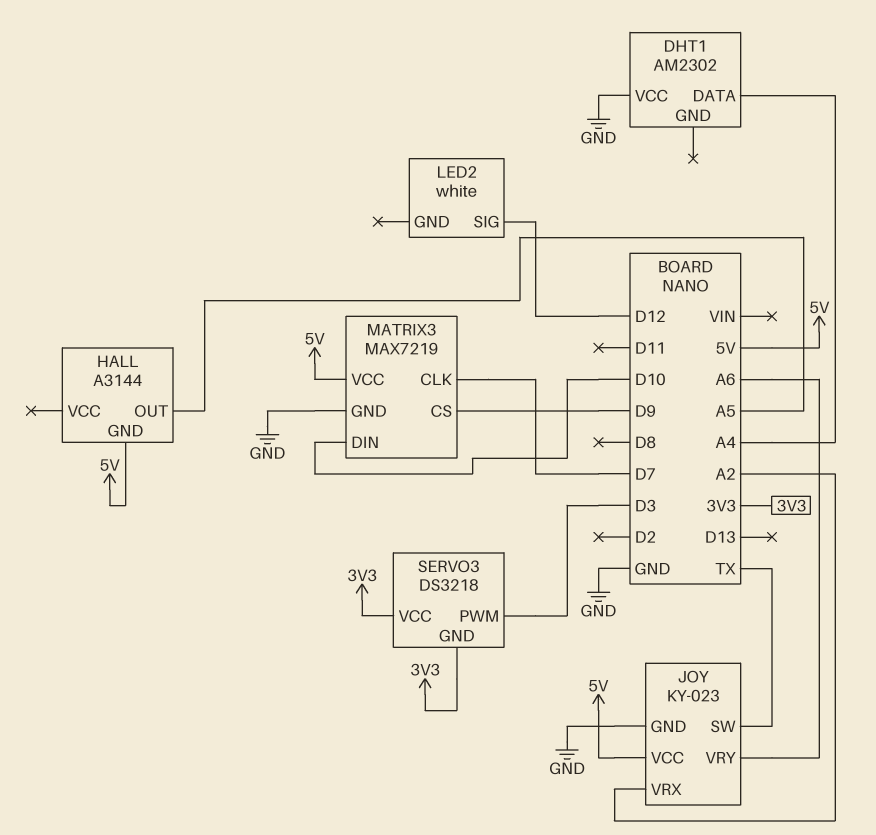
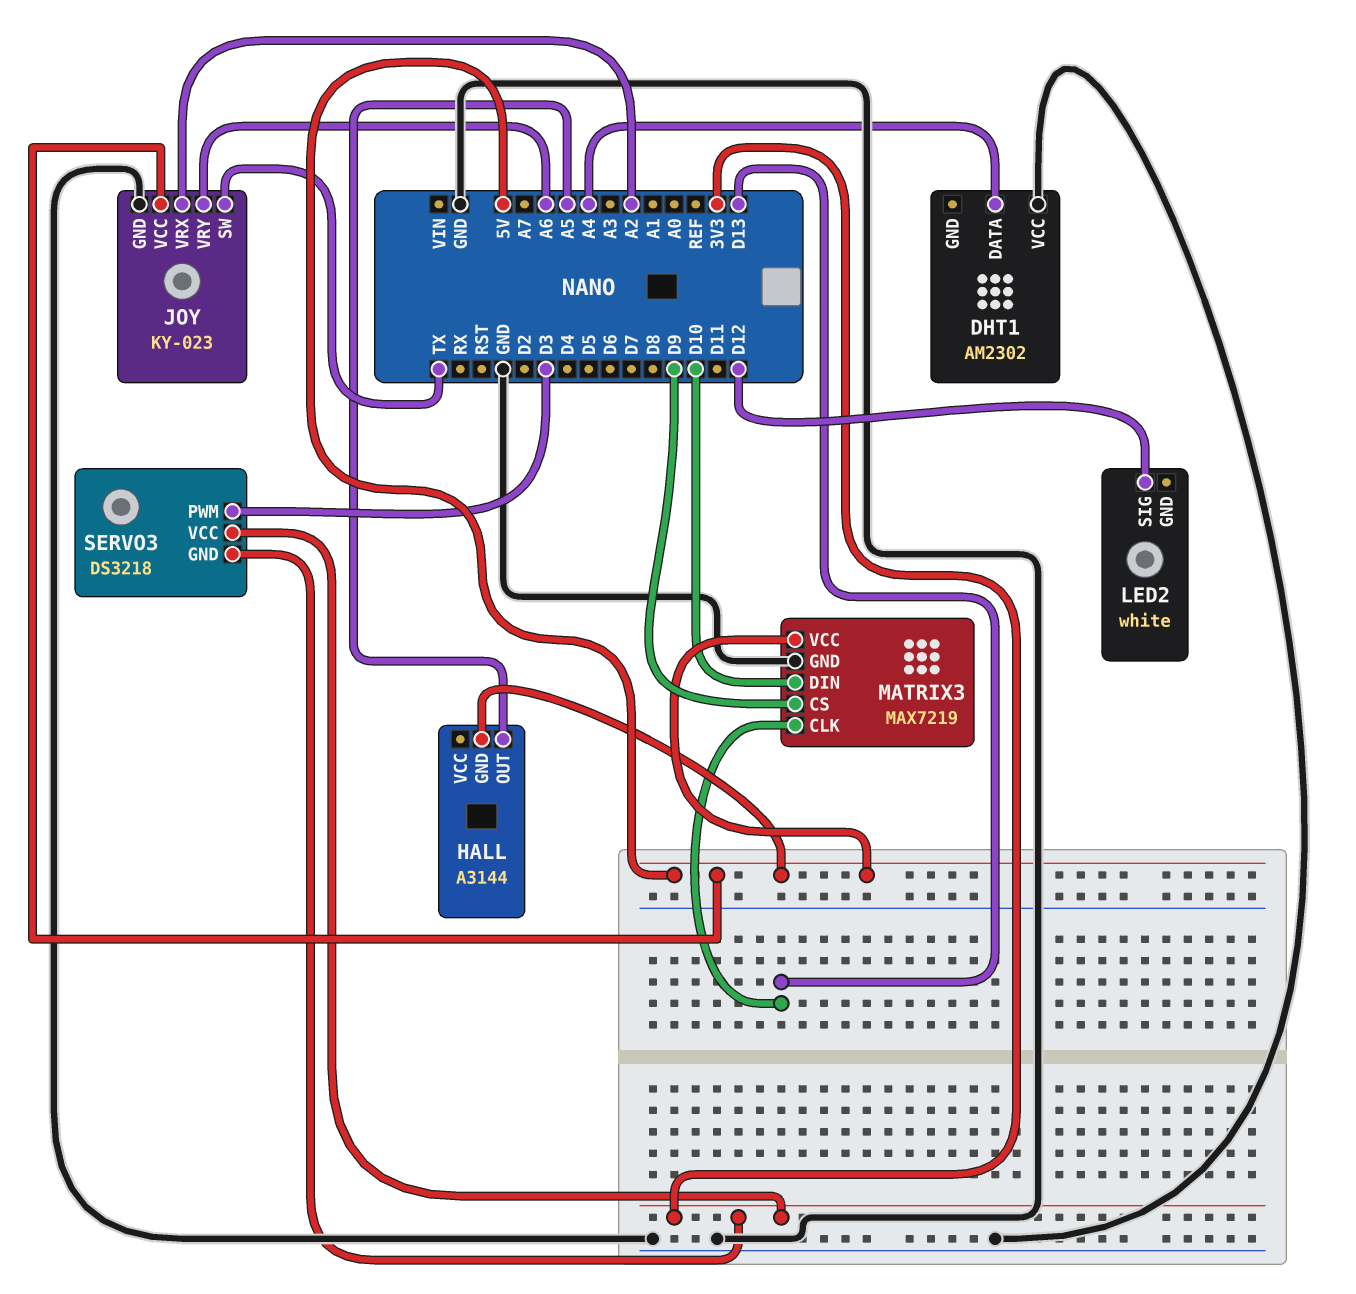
MATRIX3 pin CLK: D7 -> D13

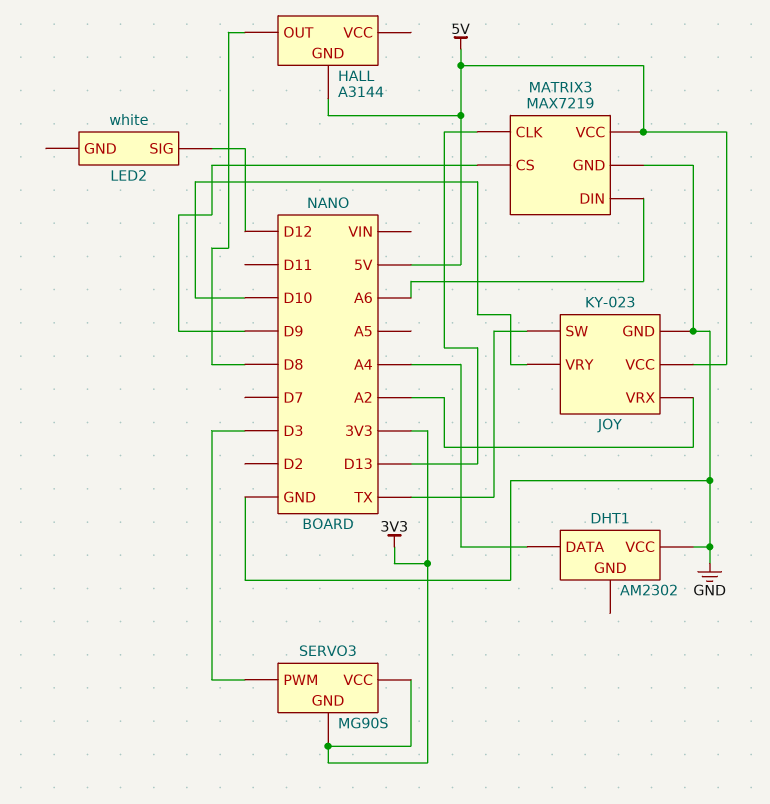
HALL pin OUT: A5 -> D8
JOY pin VRY: A6 -> D10
MATRIX3 pin DIN: D10 -> A6
SERVO3: DS3218 -> MG90S

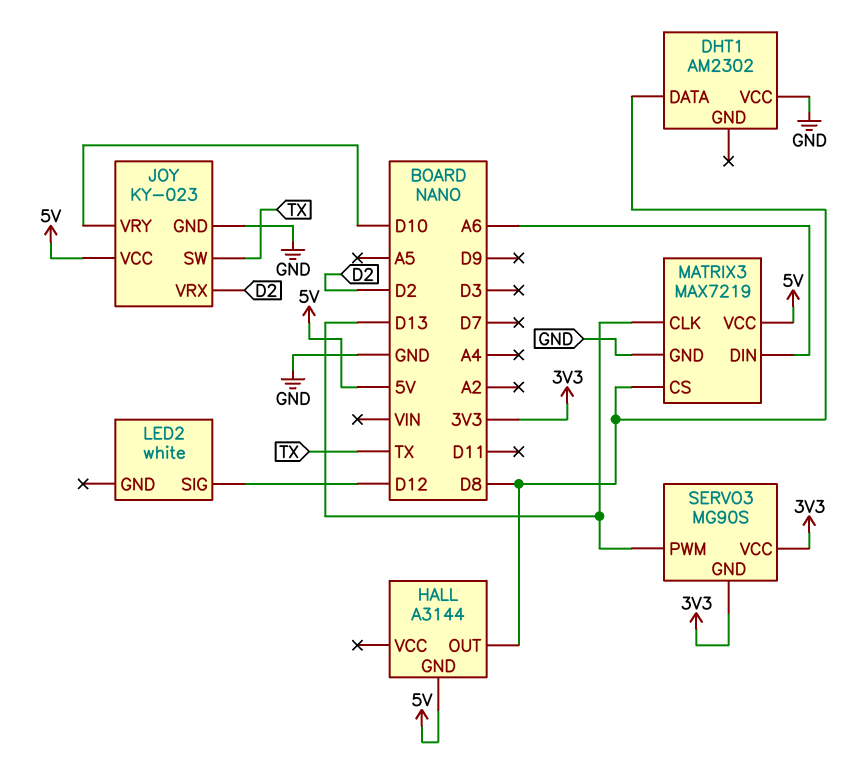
DHT1 pin DATA: A4 -> D8
JOY pin VRX: A2 -> D2
MATRIX3 pin CS: D9 -> D8
SERVO3 pin PWM: D3 -> D13

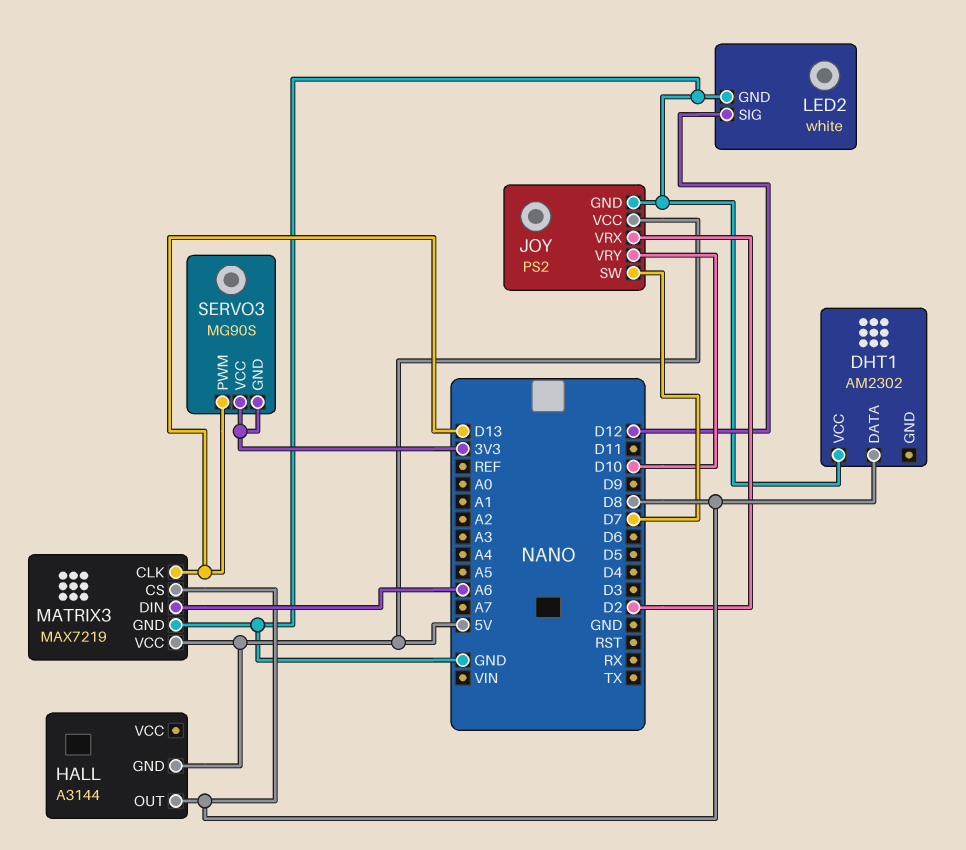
JOY: KY-023 -> PS2
JOY pin SW: TX -> D7
LED2 pin GND: none -> GND

